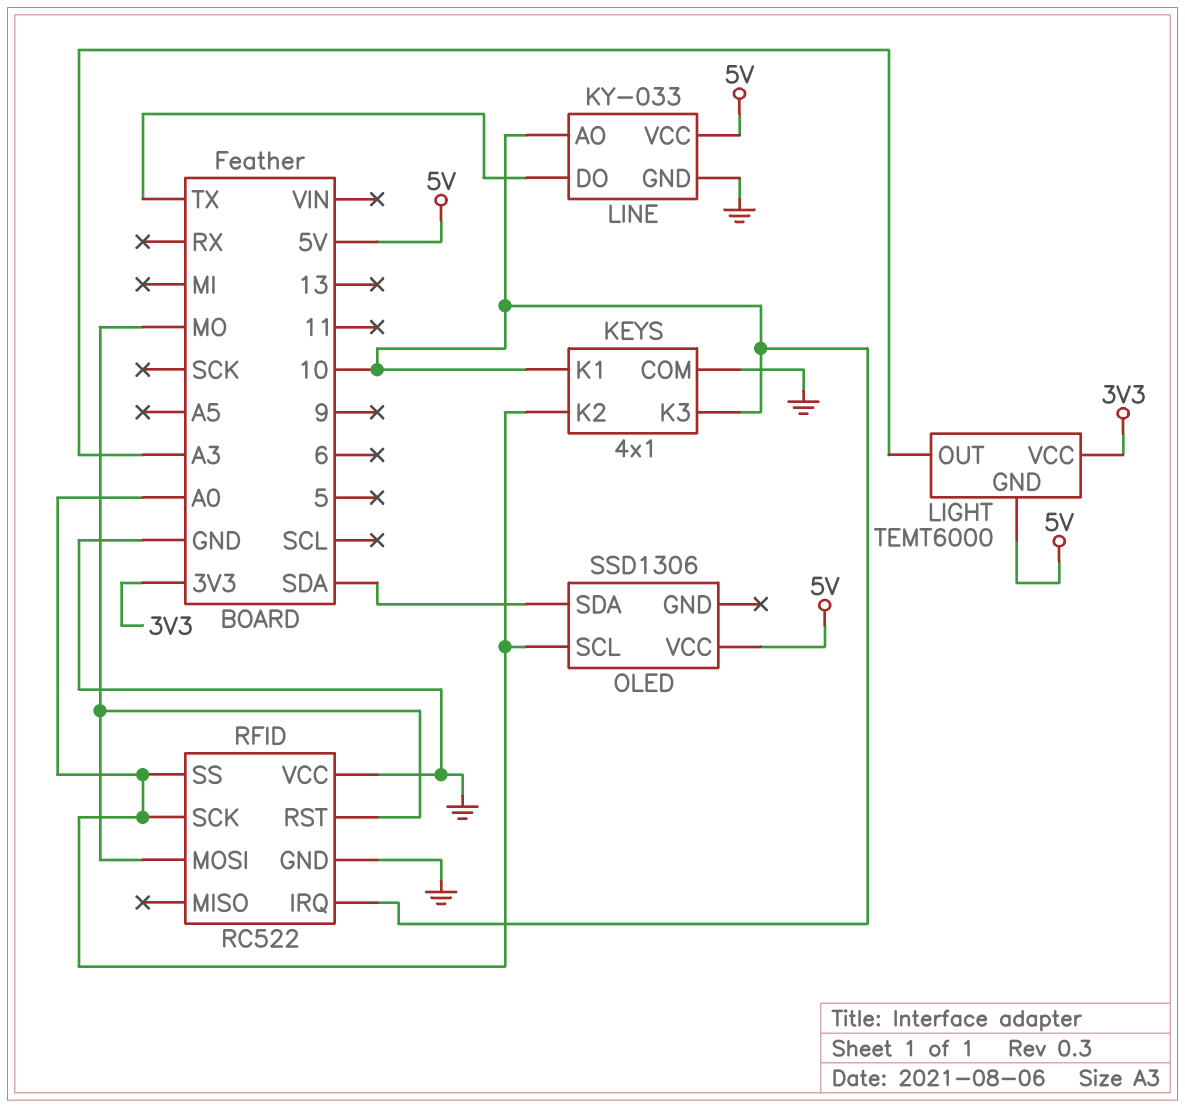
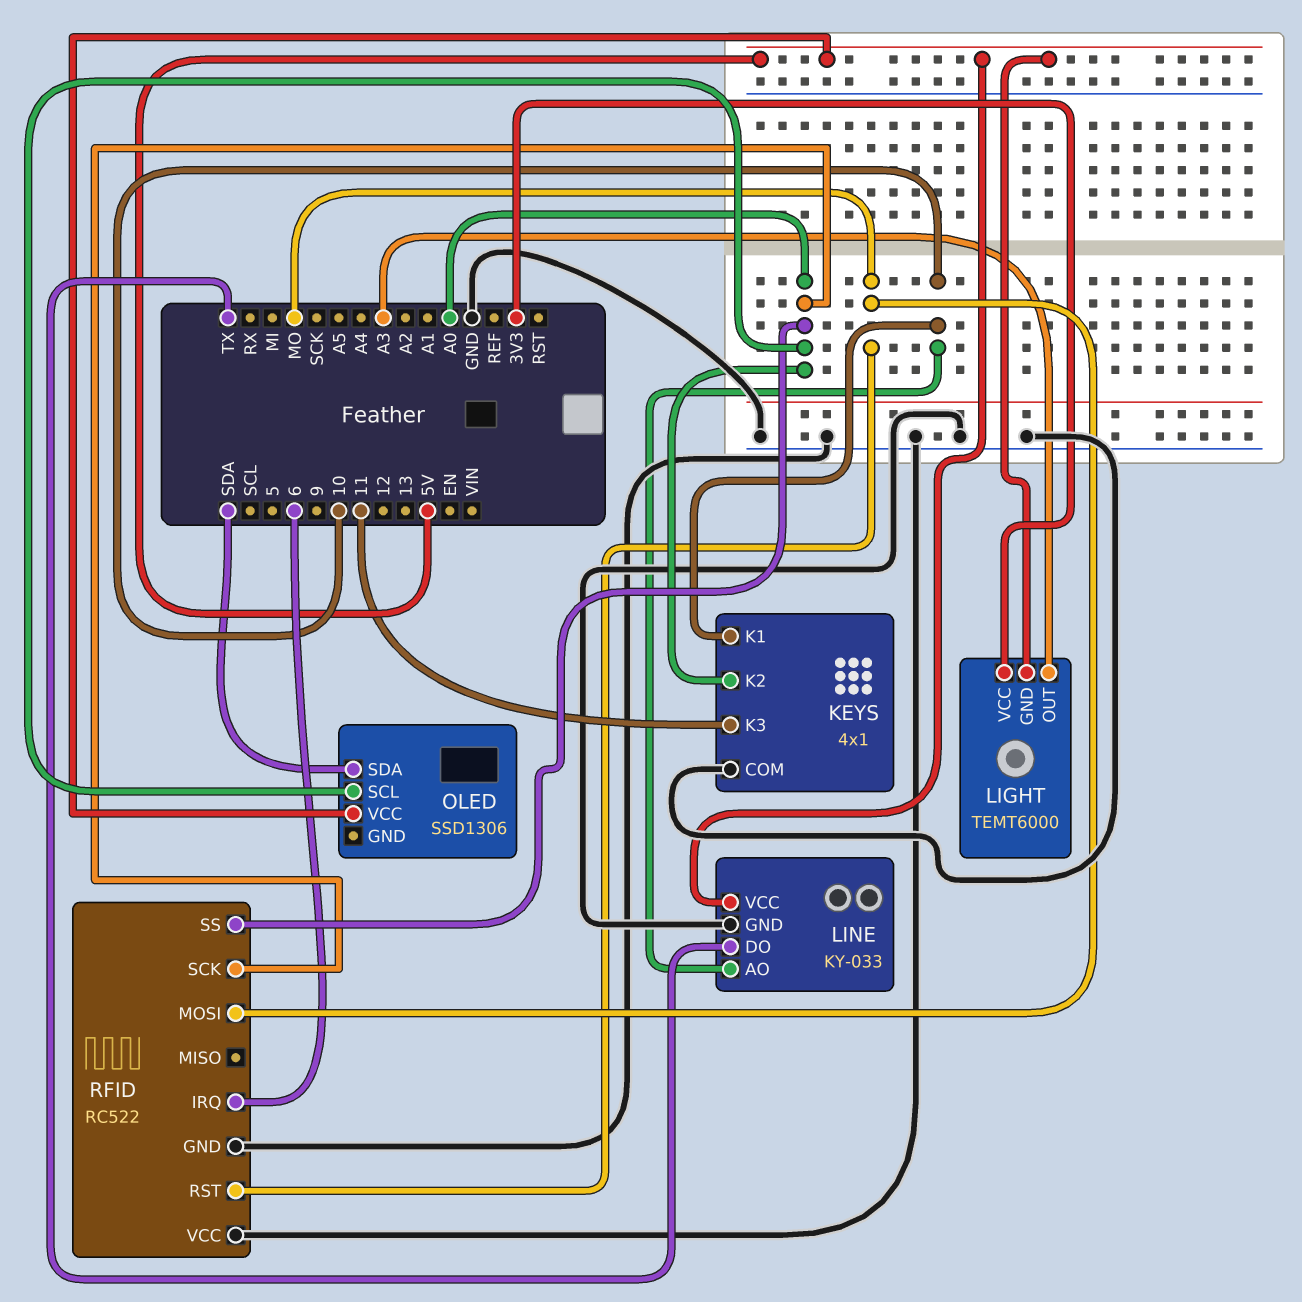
KEYS pin K3: 10 -> 11
RFID pin IRQ: 10 -> 6

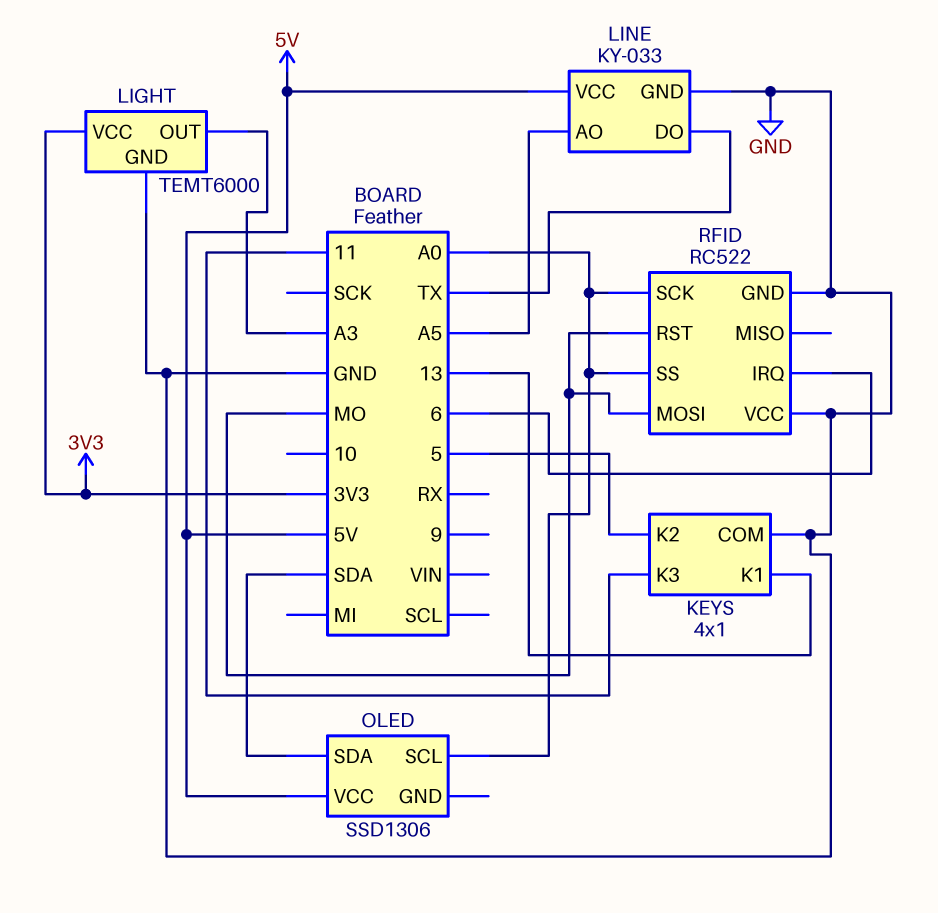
KEYS pin K1: 10 -> 13
KEYS pin K2: A0 -> 5
LIGHT pin GND: 5V -> GND
LINE pin AO: 10 -> A5

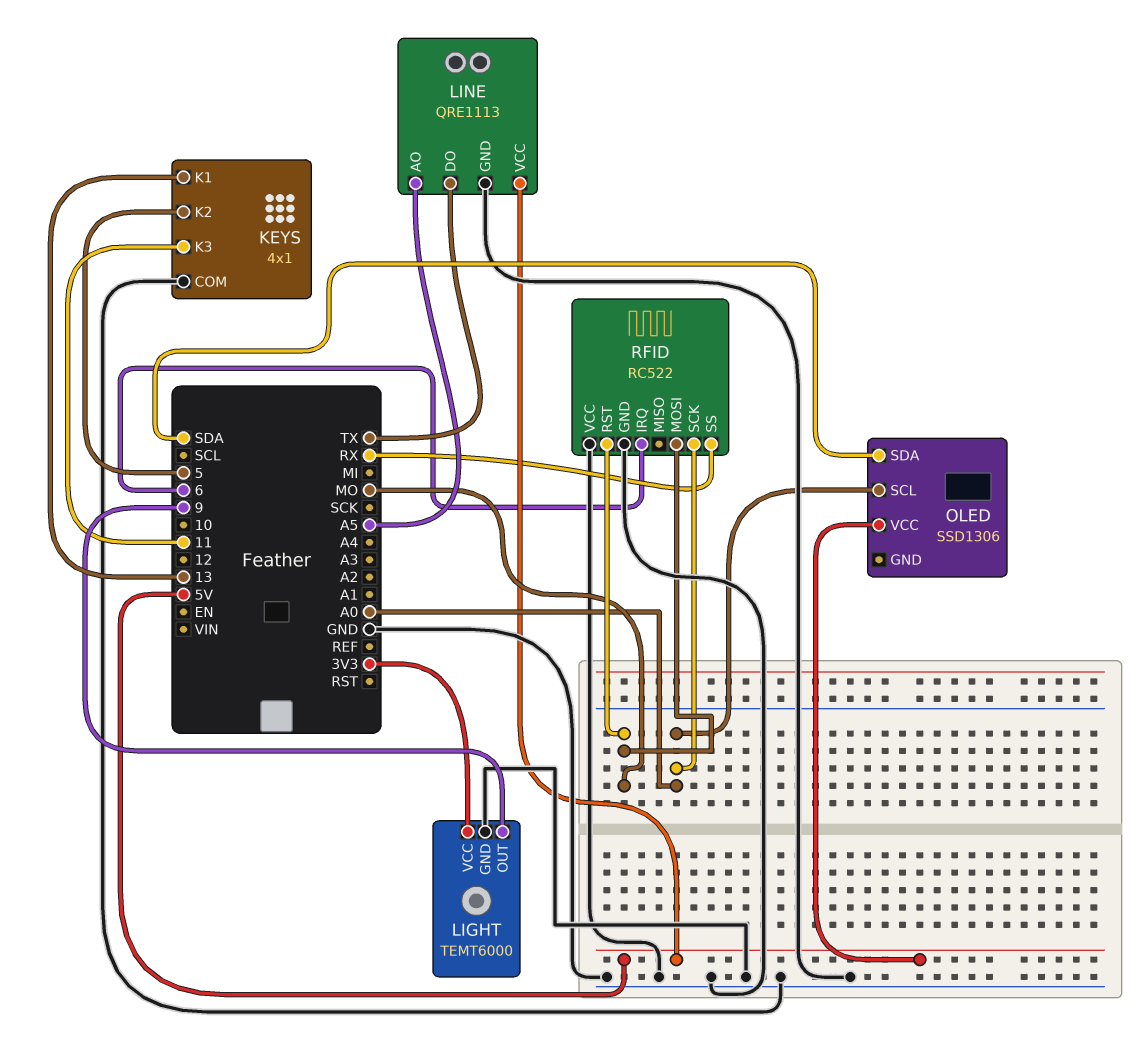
LIGHT pin OUT: A3 -> 9
LINE: KY-033 -> QRE1113
RFID pin SS: A0 -> RX

